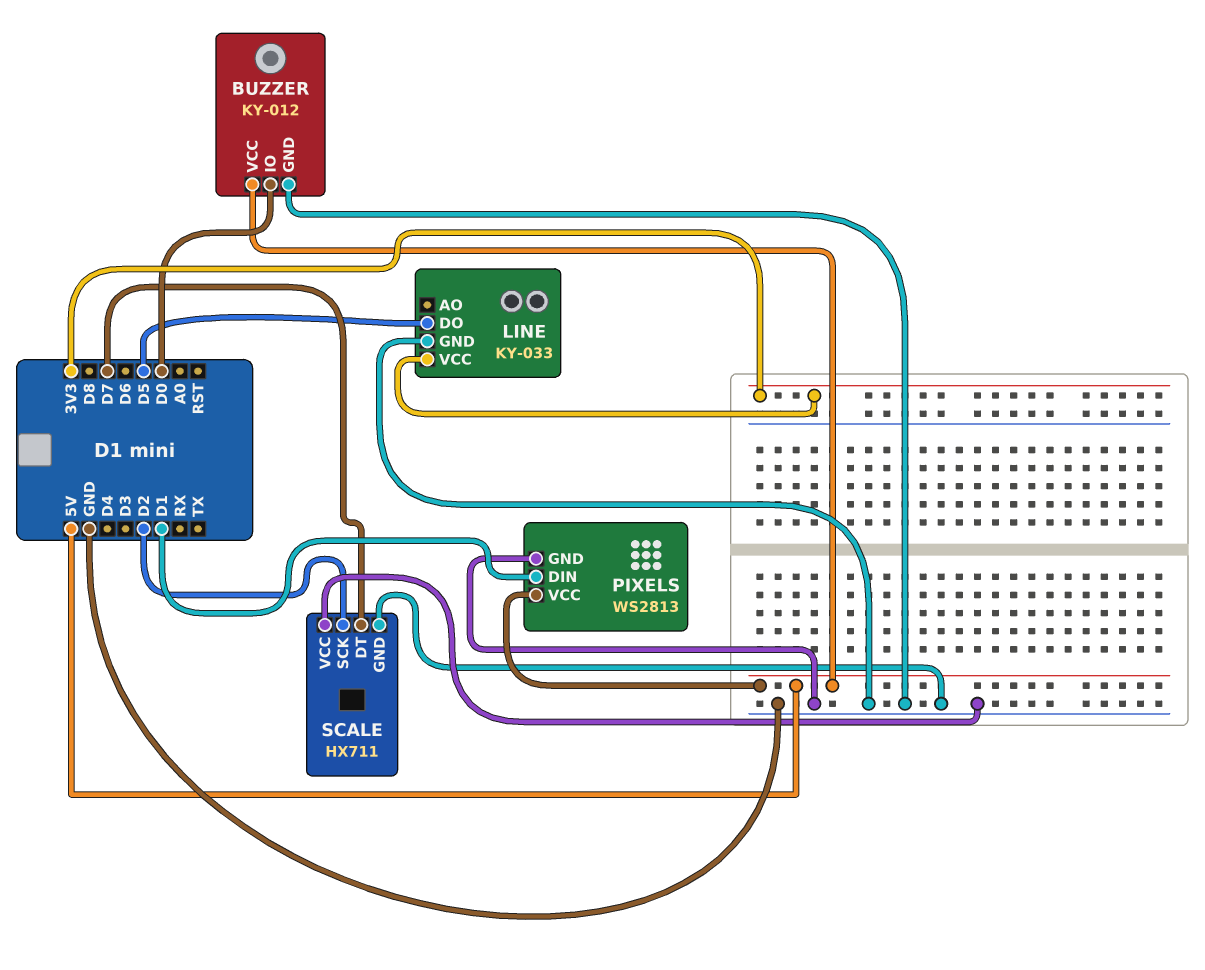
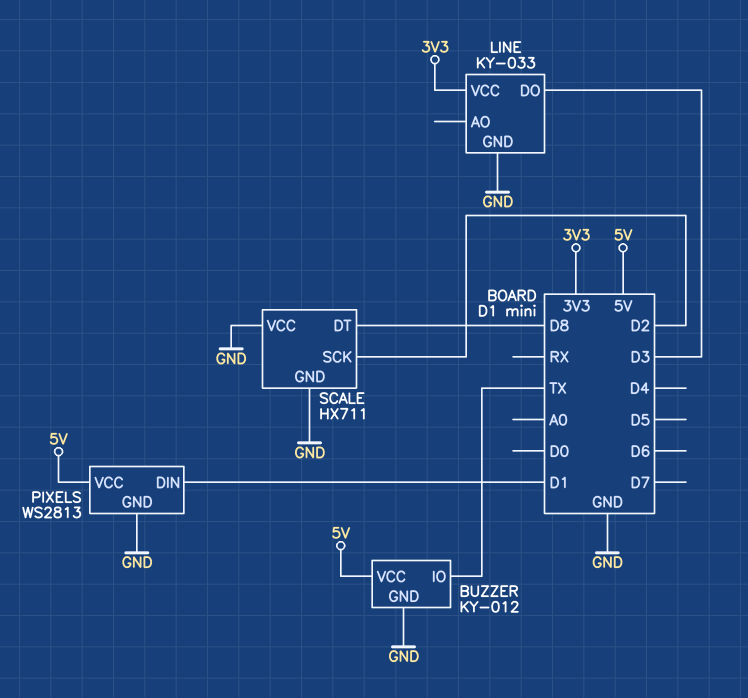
BUZZER pin IO: D0 -> TX
LINE pin DO: D5 -> D3
SCALE pin DT: D7 -> D8

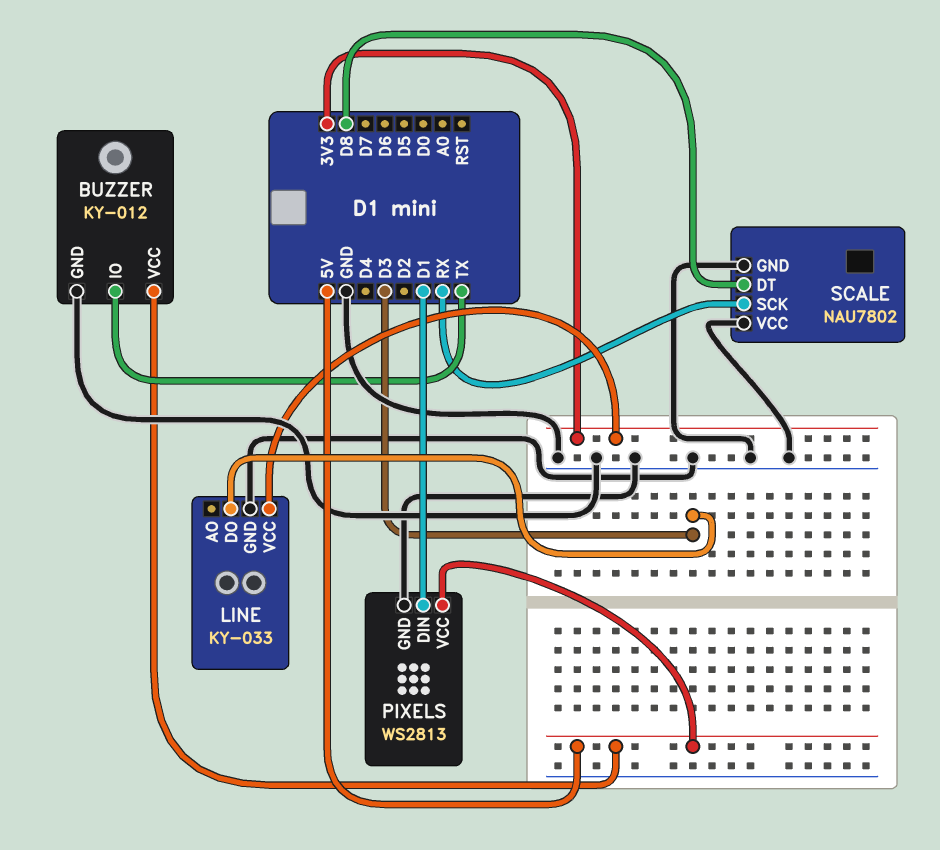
SCALE: HX711 -> NAU7802
SCALE pin SCK: D2 -> RX

